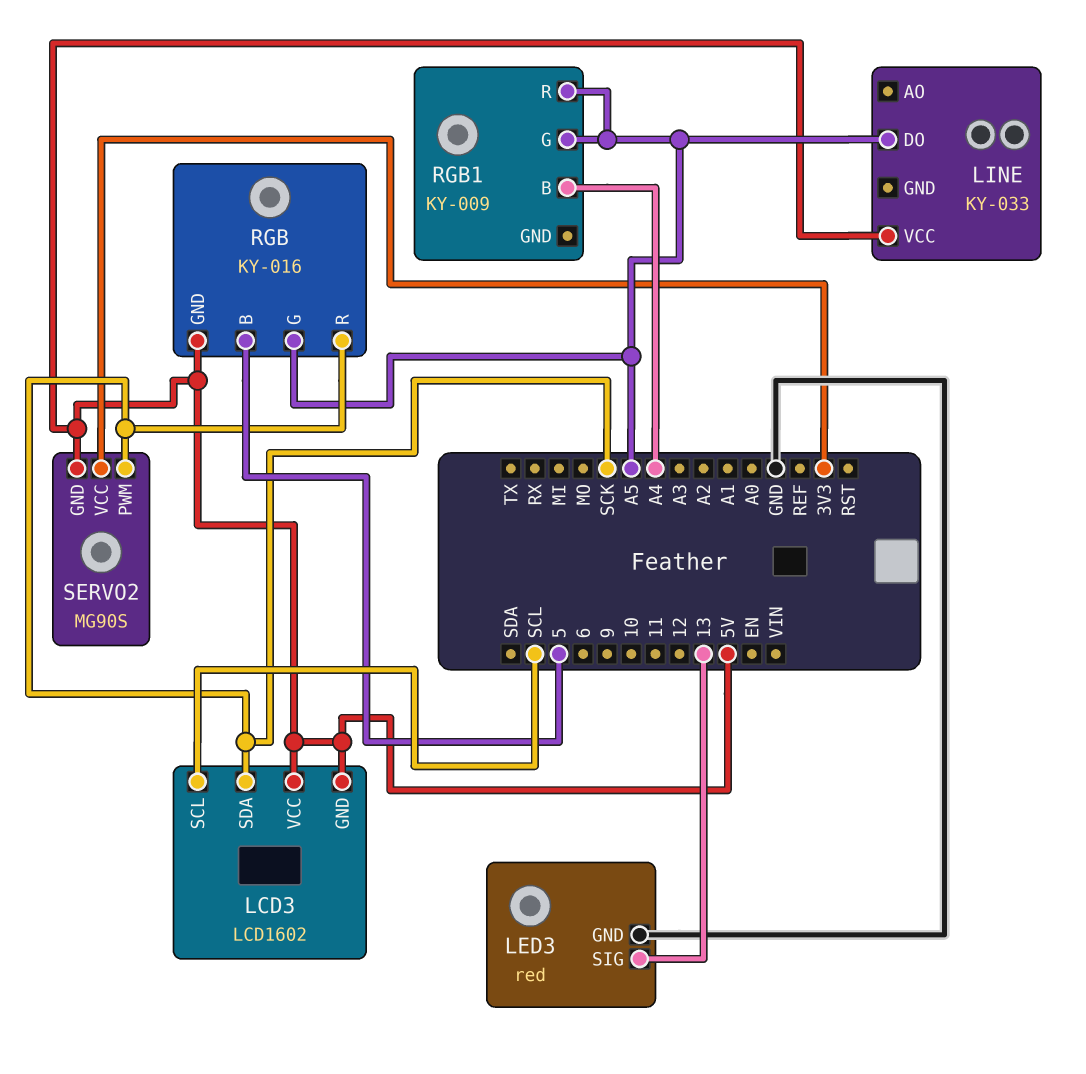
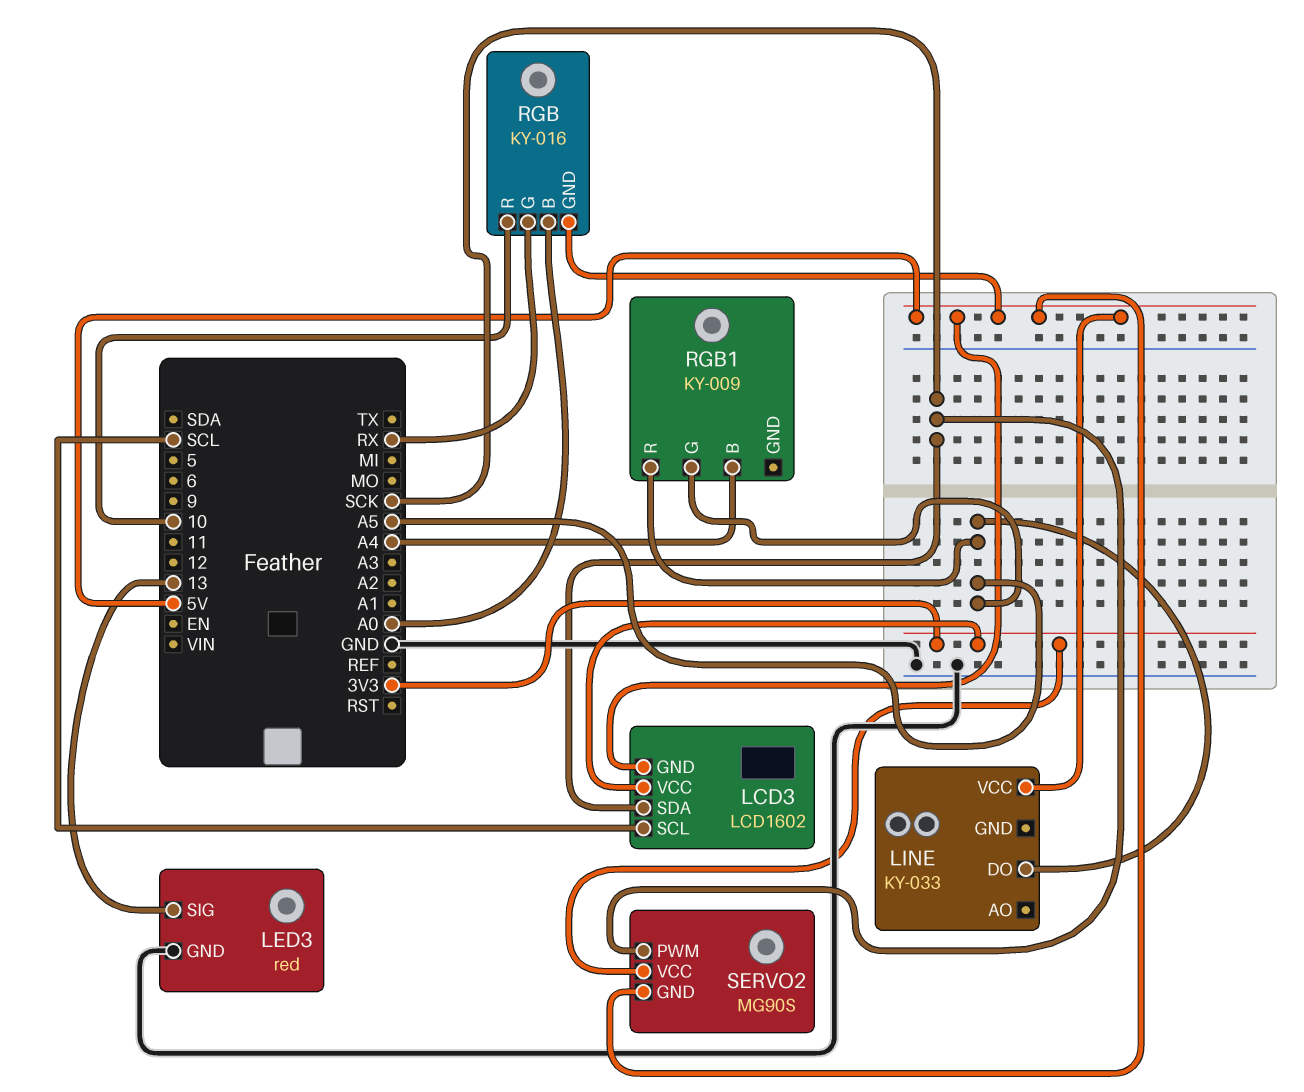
LCD3 pin VCC: 5V -> 3V3
RGB pin B: 5 -> A0
RGB pin G: A5 -> RX
RGB pin R: SCK -> 10

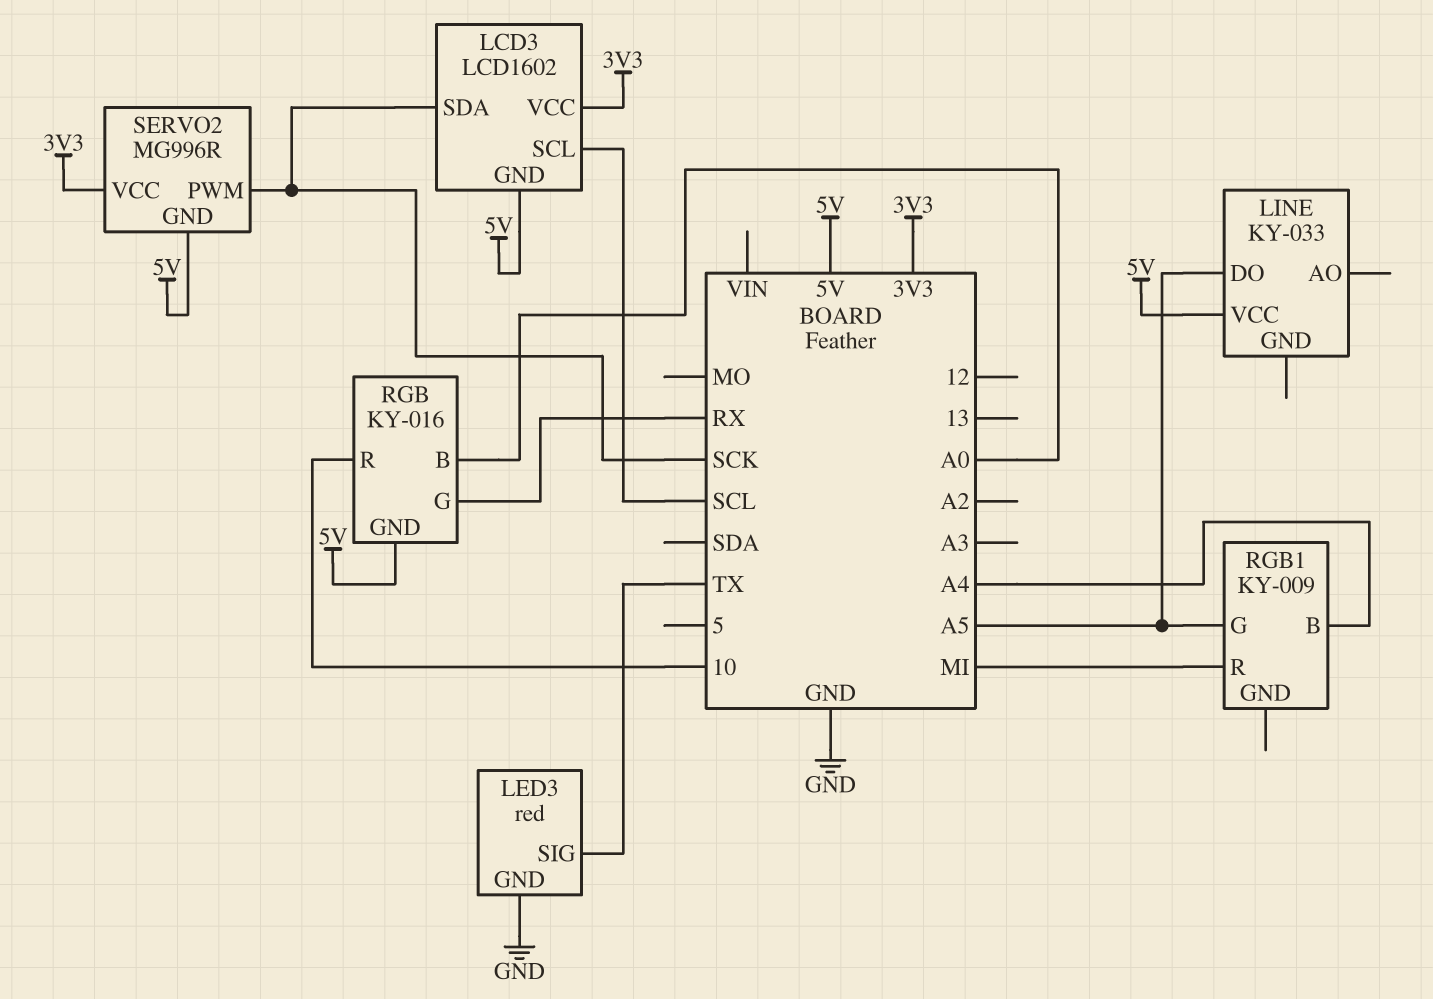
LED3 pin SIG: 13 -> TX
RGB1 pin R: A5 -> MI
SERVO2: MG90S -> MG996R

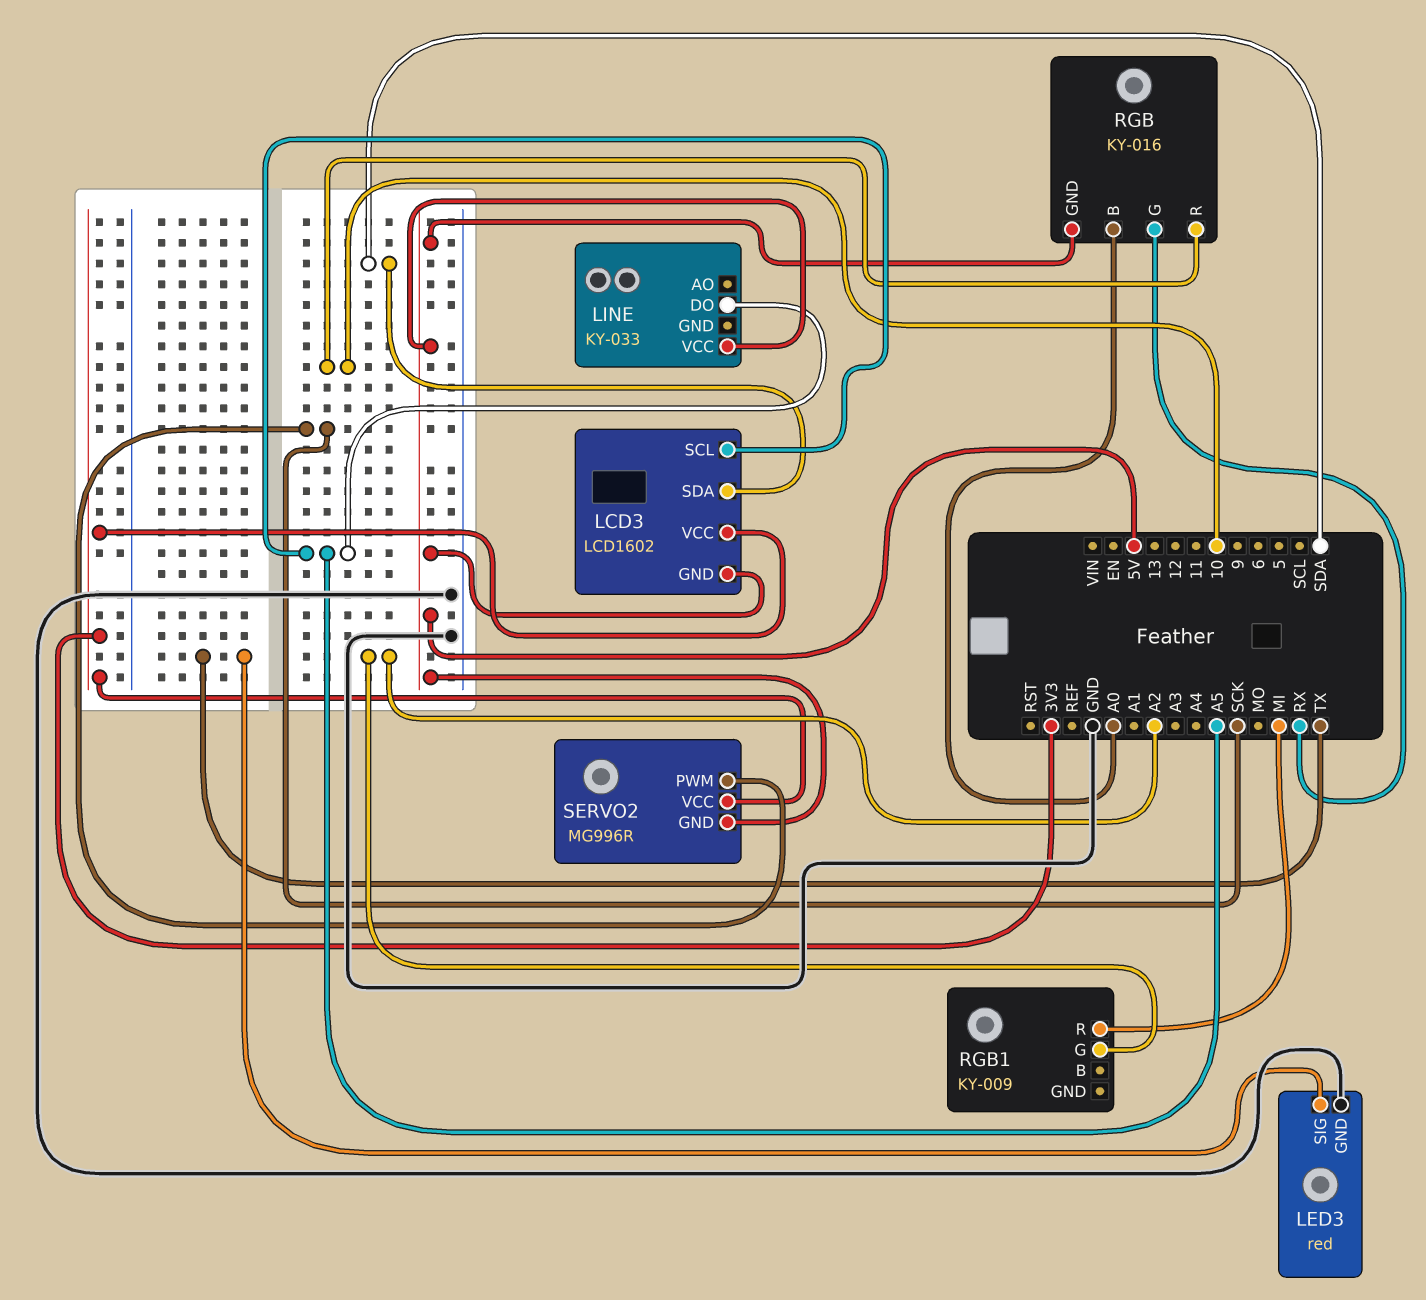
LCD3 pin SCL: SCL -> A5
LCD3 pin SDA: SCK -> SDA
RGB1 pin B: A4 -> none
RGB1 pin G: A5 -> A2

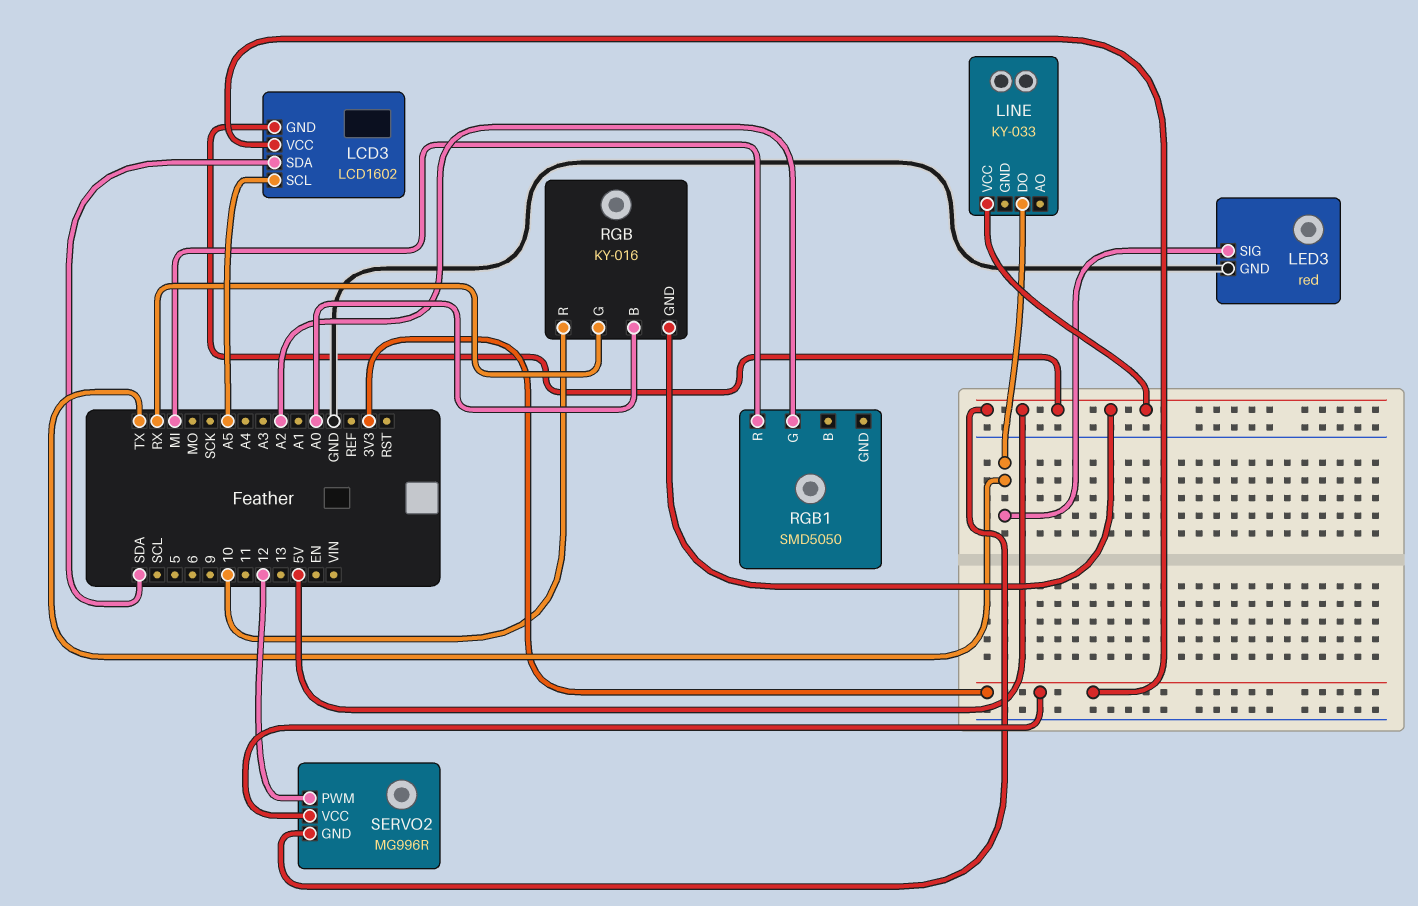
LINE pin DO: A5 -> TX
RGB1: KY-009 -> SMD5050
SERVO2 pin PWM: SCK -> 12

